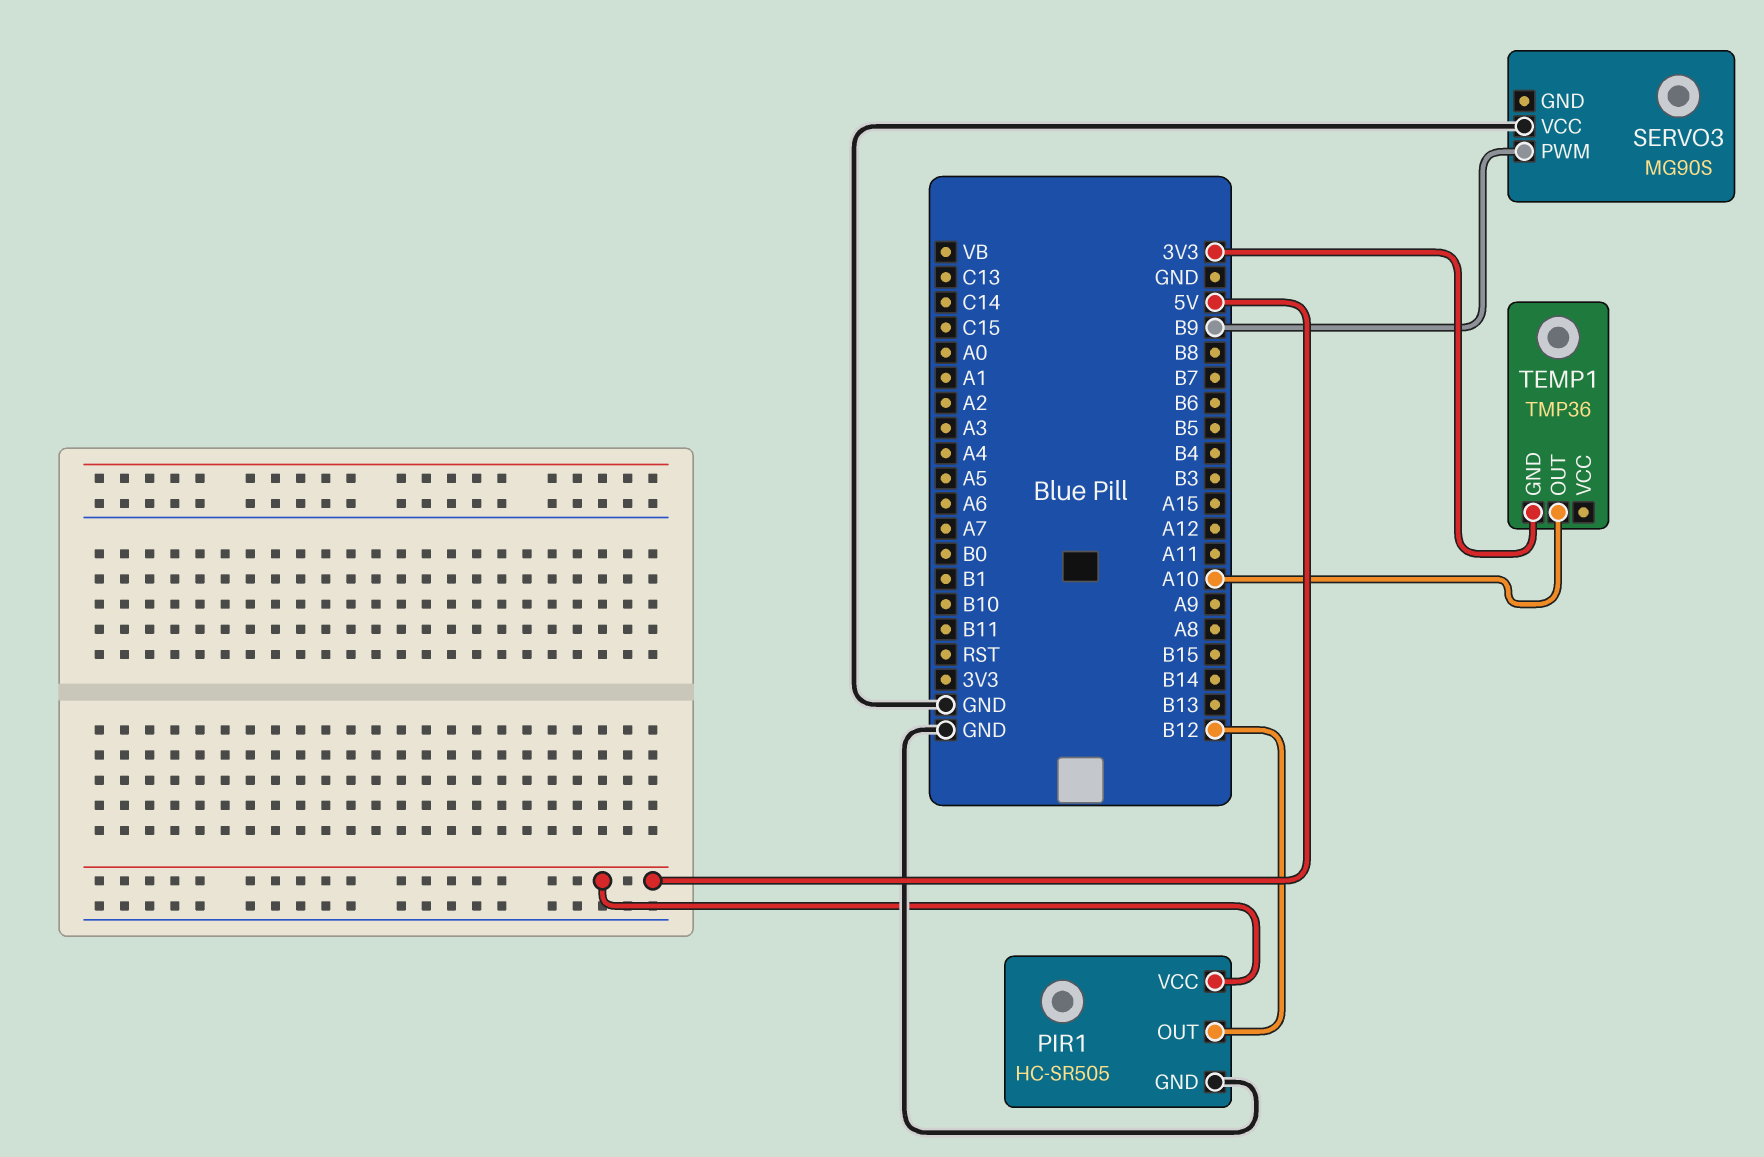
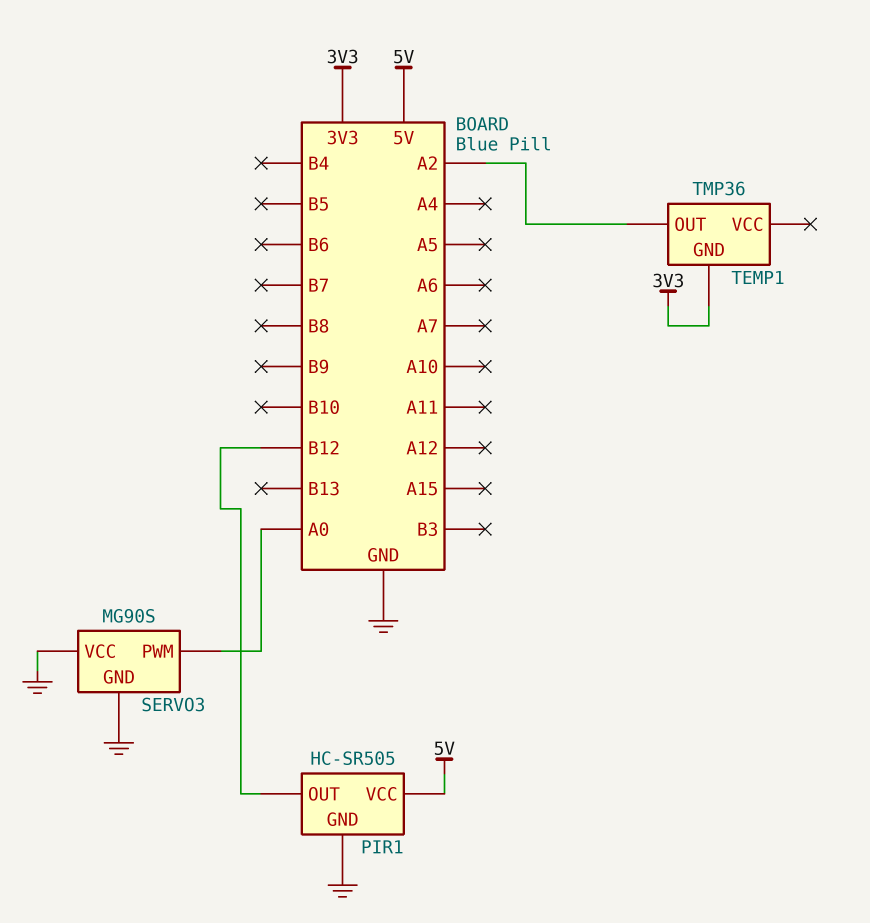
SERVO3 pin GND: none -> GND
SERVO3 pin PWM: B9 -> A0
TEMP1 pin OUT: A10 -> A2

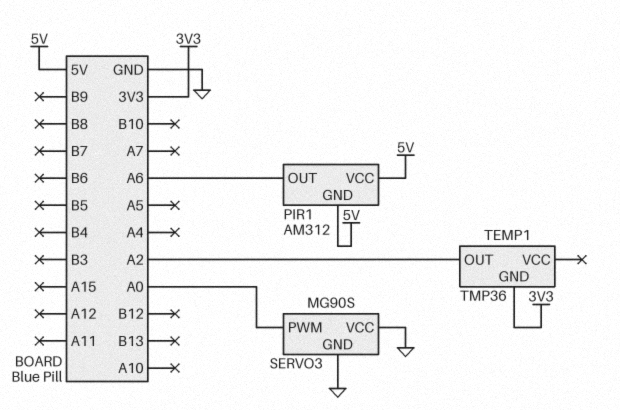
PIR1: HC-SR505 -> AM312
PIR1 pin GND: GND -> 5V
PIR1 pin OUT: B12 -> A6

